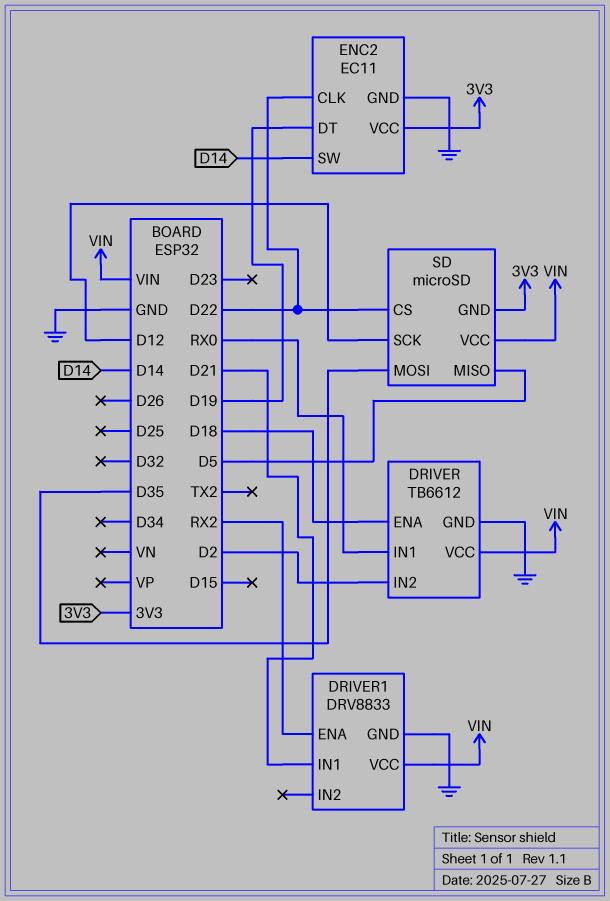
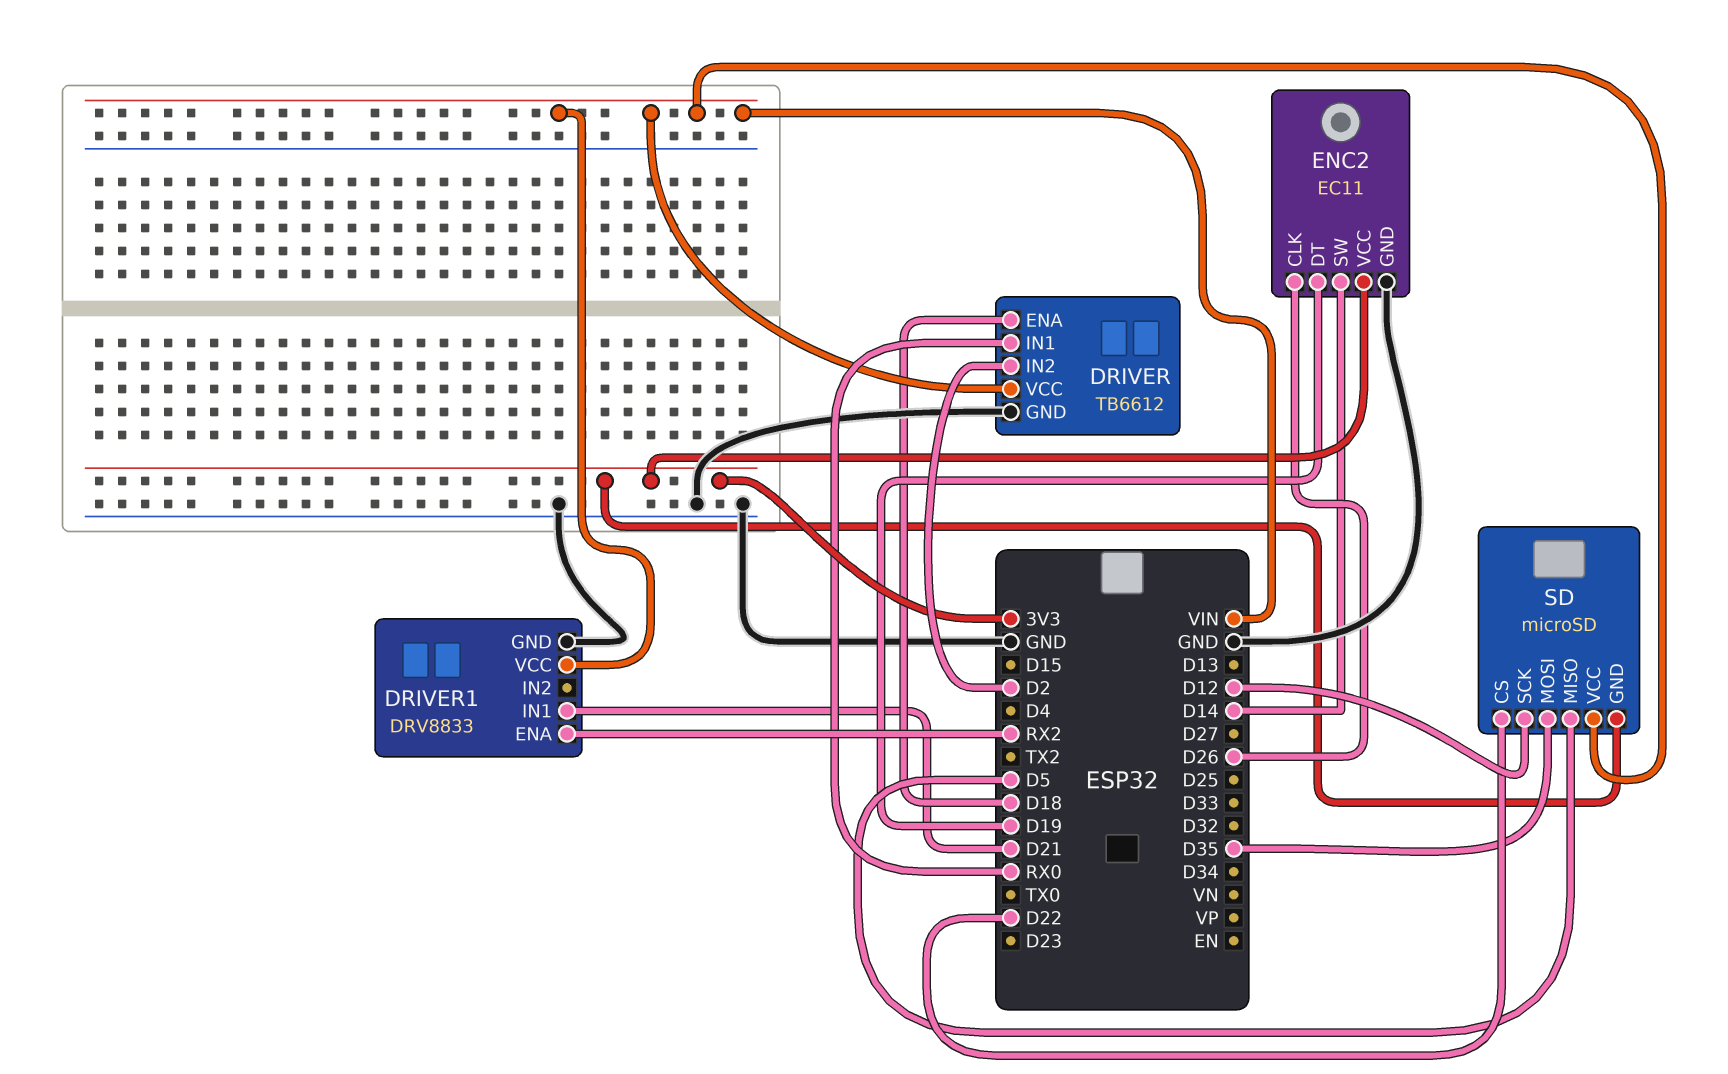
ENC2 pin CLK: D22 -> D26

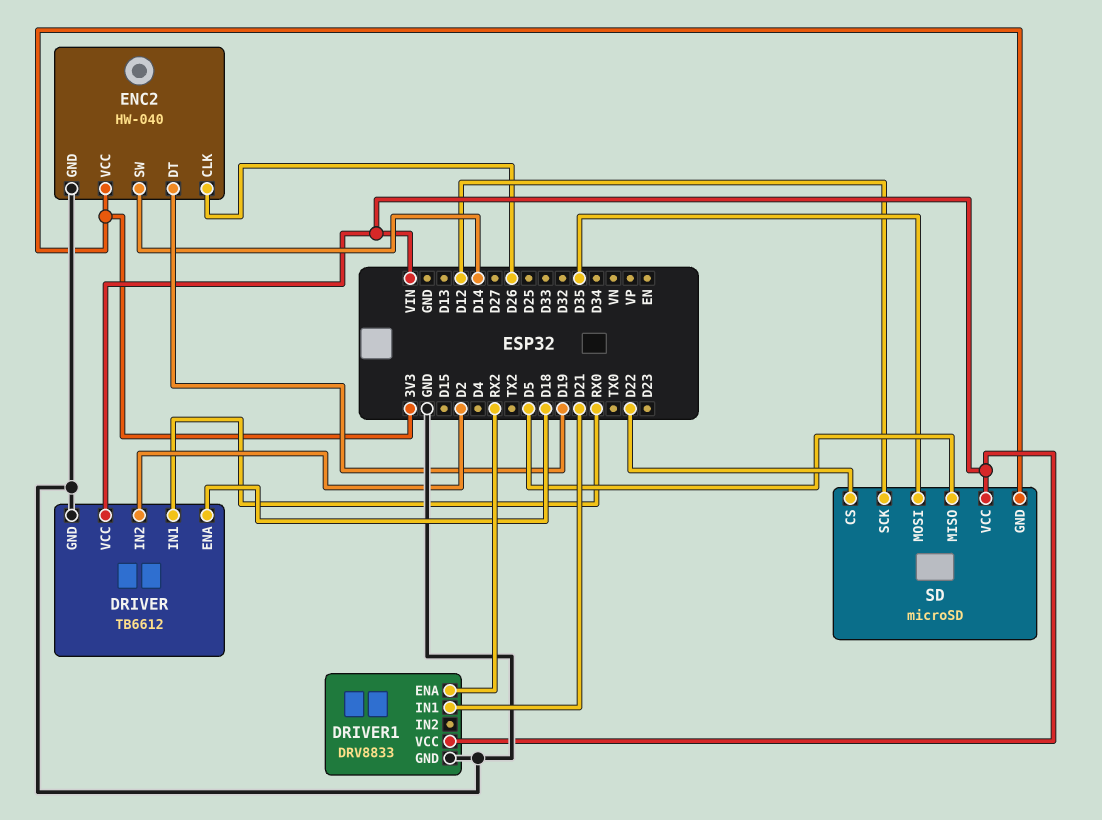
ENC2: EC11 -> HW-040

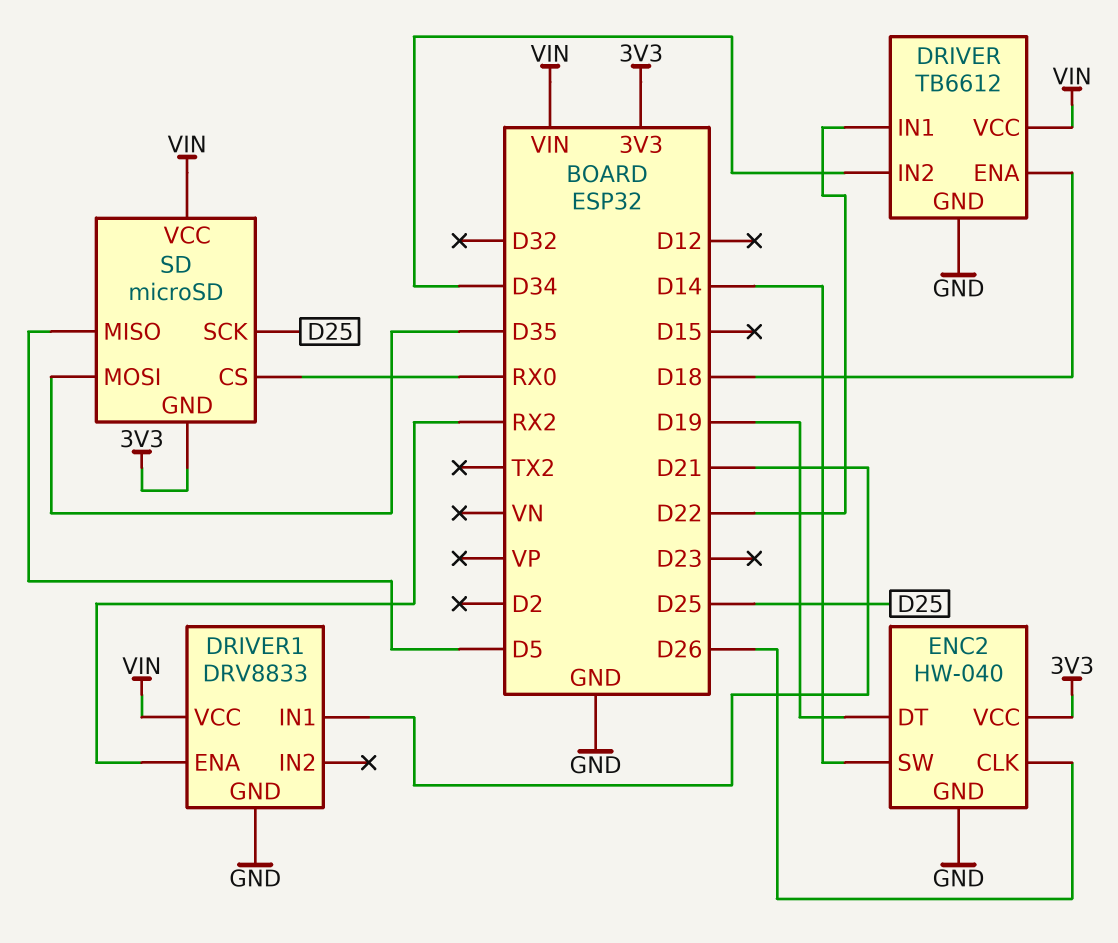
DRIVER pin IN1: RX0 -> D22
DRIVER pin IN2: D2 -> D34
SD pin CS: D22 -> RX0
SD pin SCK: D12 -> D25

